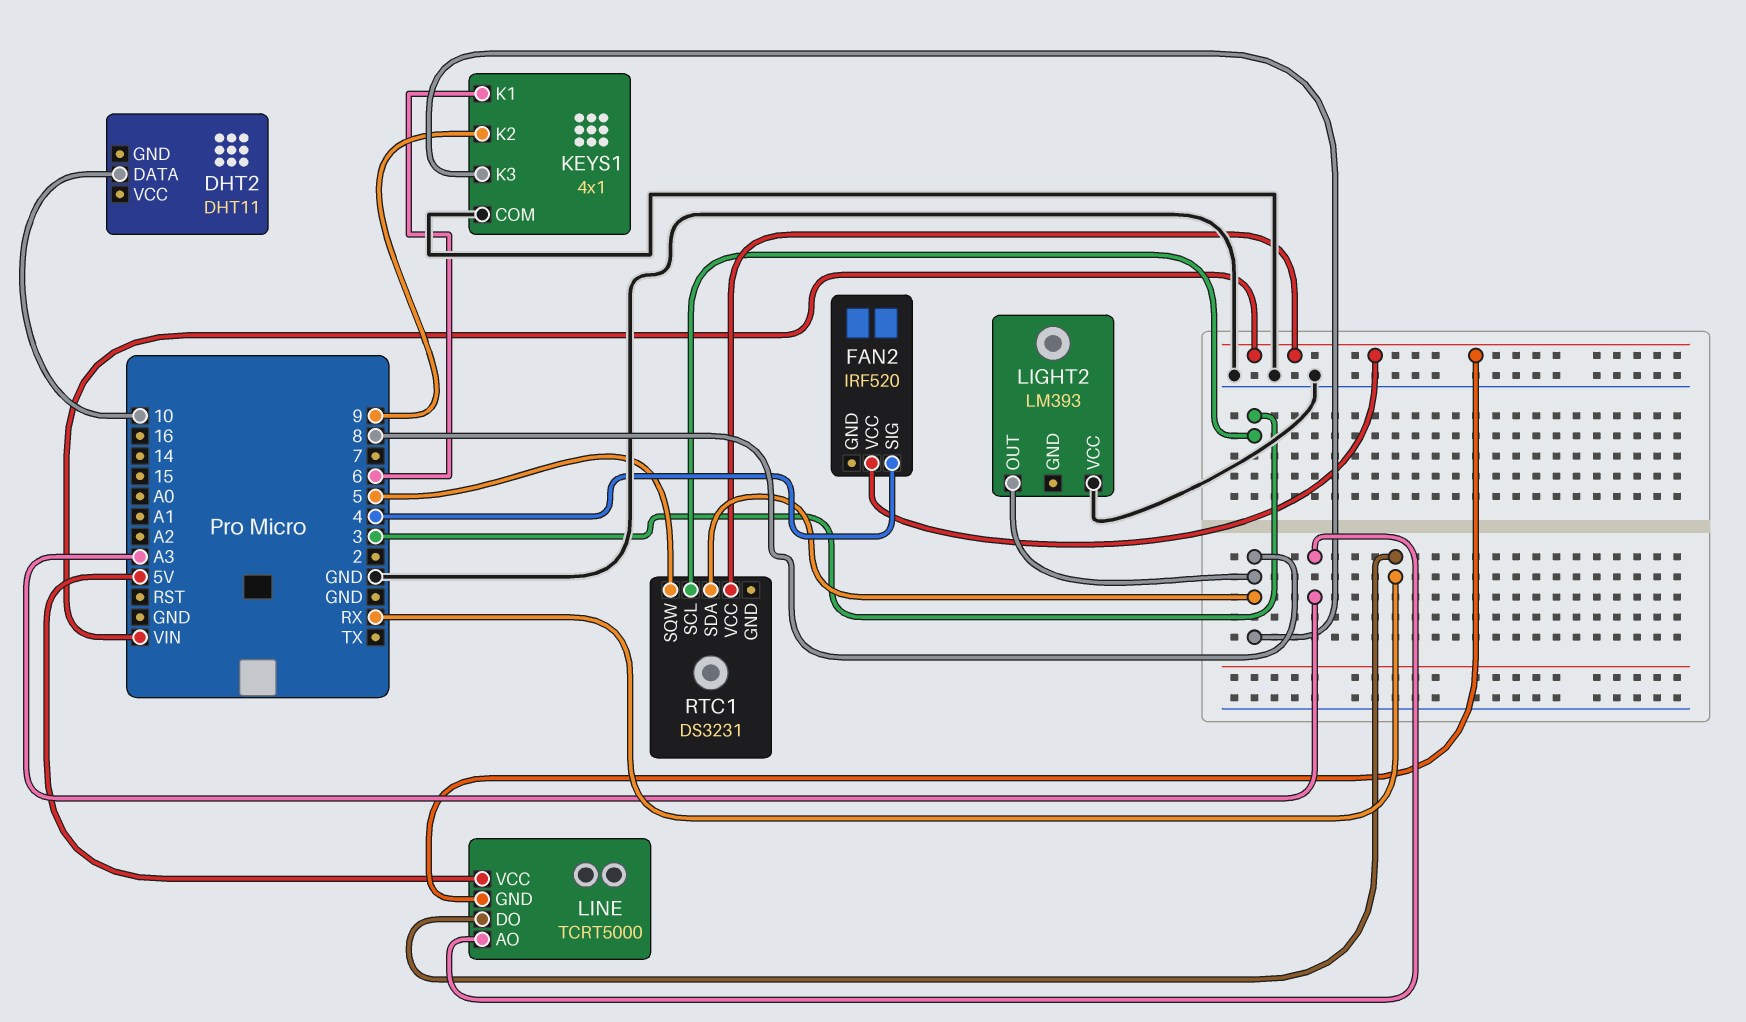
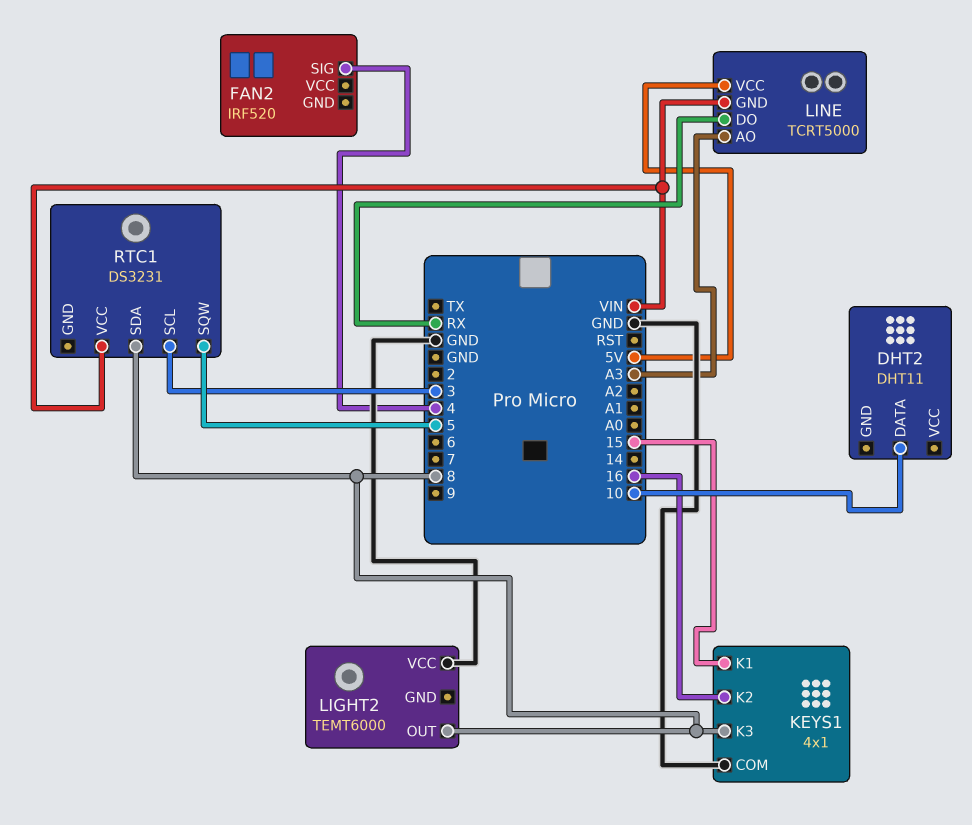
FAN2 pin VCC: VIN -> none
KEYS1 pin K1: 6 -> 15
KEYS1 pin K2: 9 -> 16
LIGHT2: LM393 -> TEMT6000

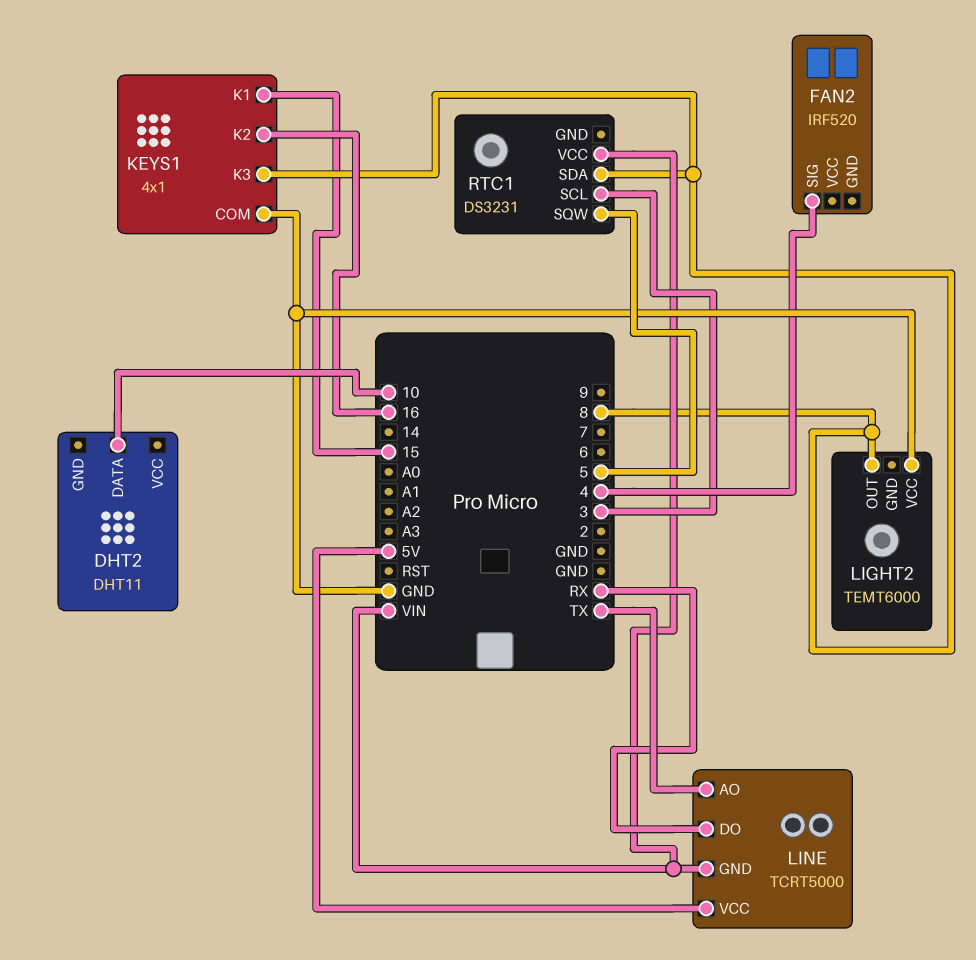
LINE pin AO: A3 -> TX

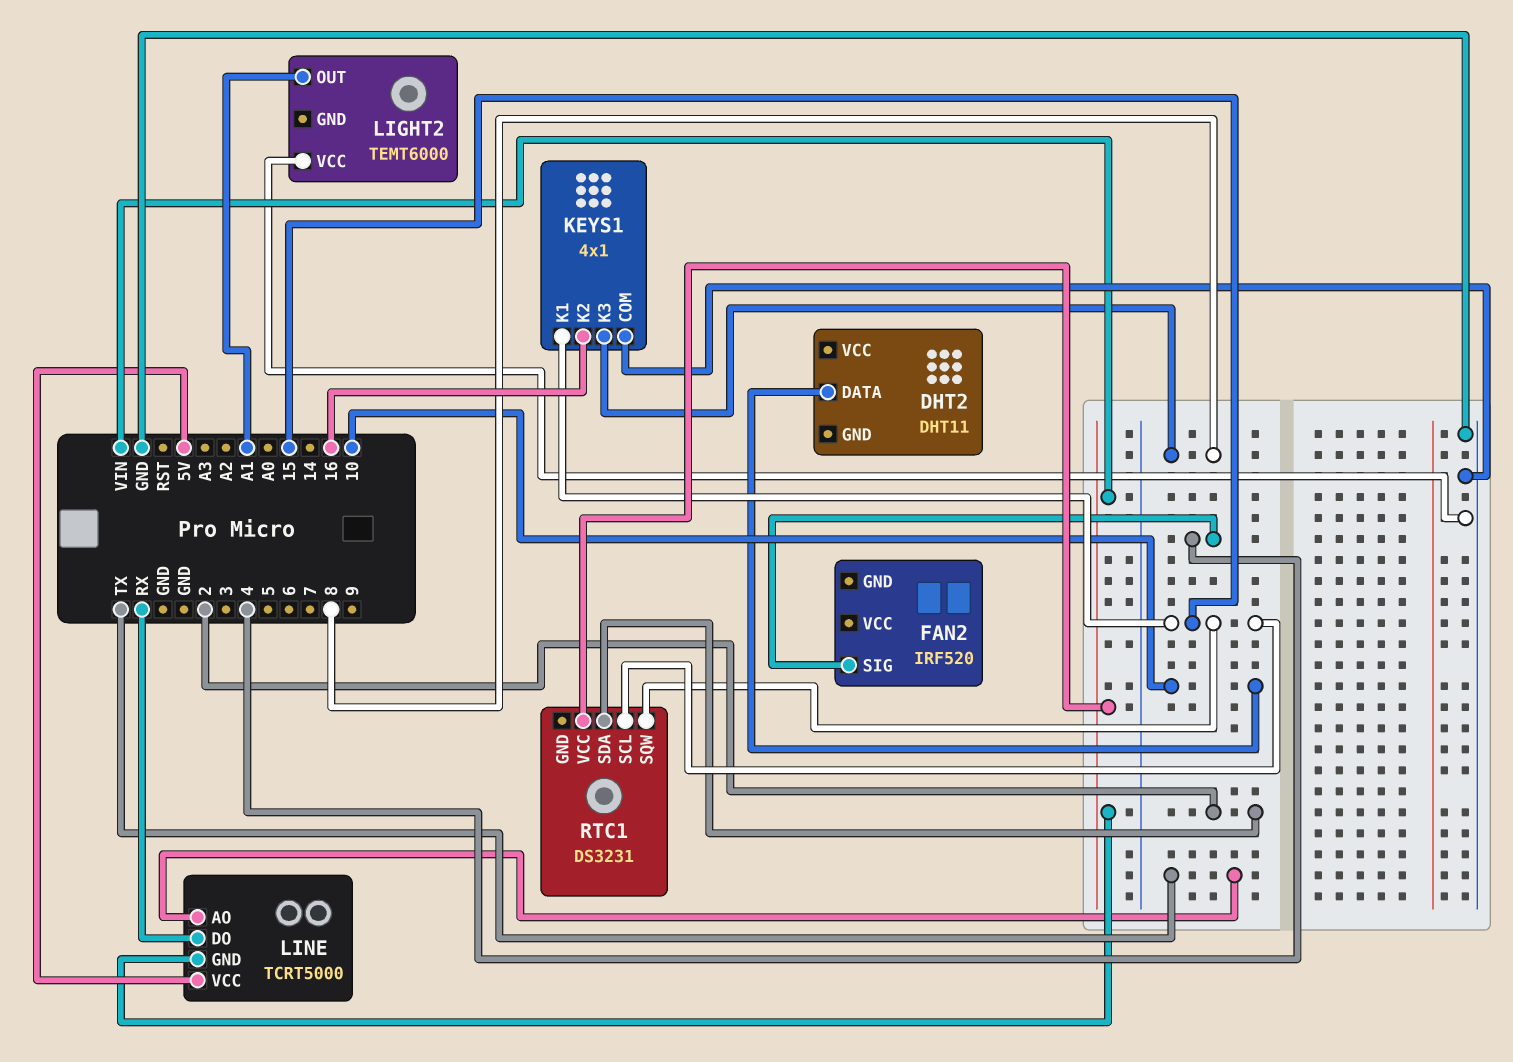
LIGHT2 pin OUT: 8 -> A1
RTC1 pin SCL: 3 -> 15
RTC1 pin SDA: 8 -> 2
RTC1 pin SQW: 5 -> 15

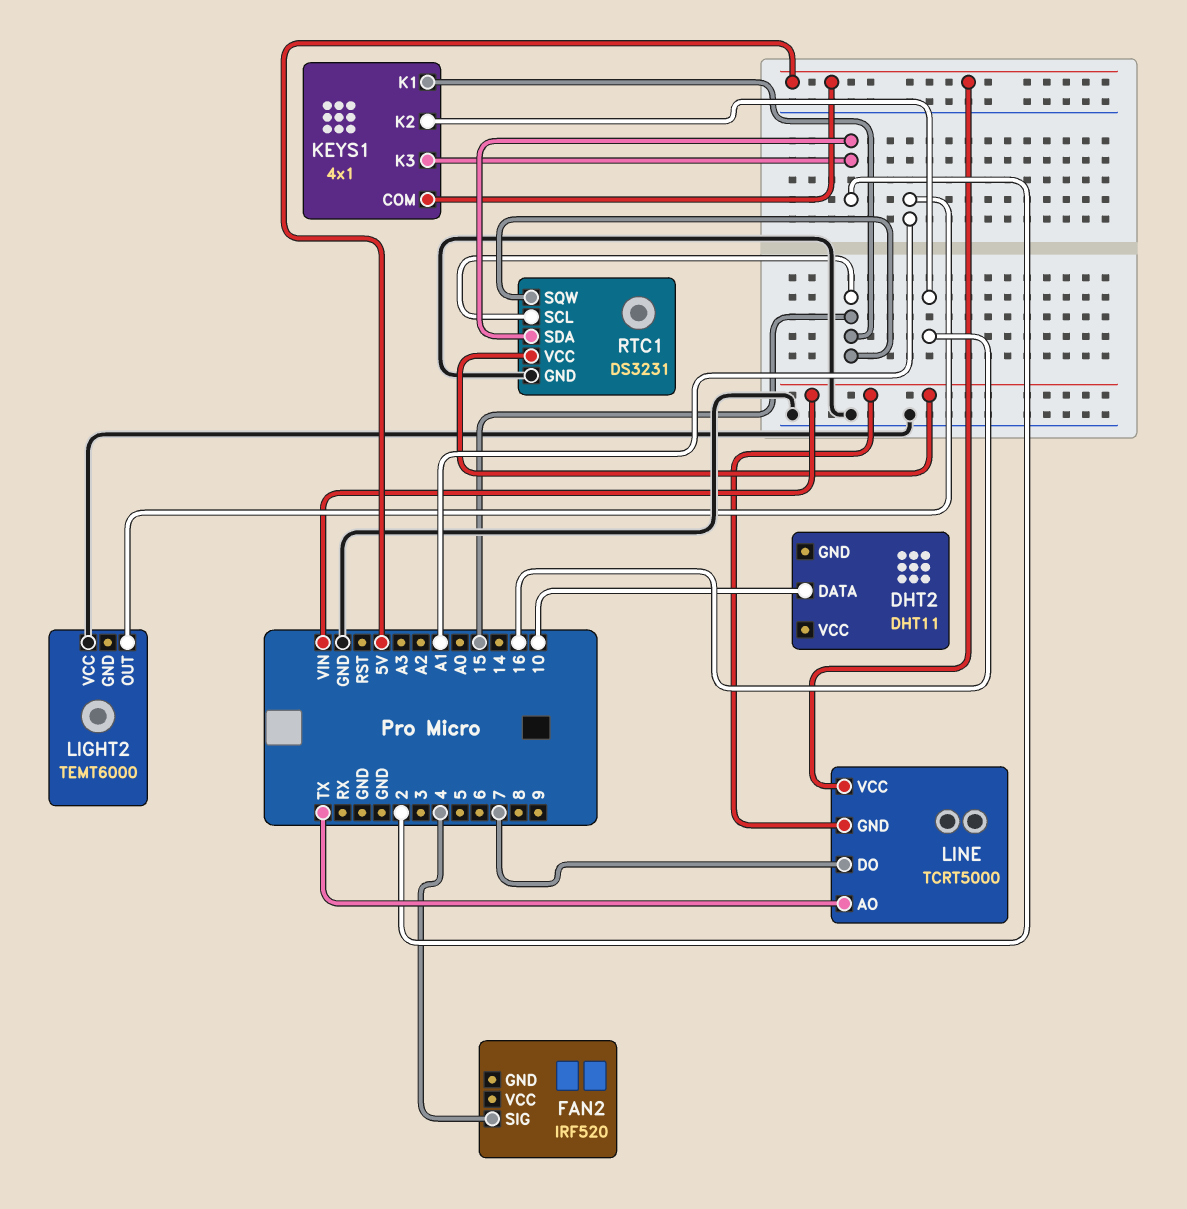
KEYS1 pin COM: GND -> 5V
KEYS1 pin K3: 8 -> 2
LINE pin DO: RX -> 7
RTC1 pin GND: none -> GND

